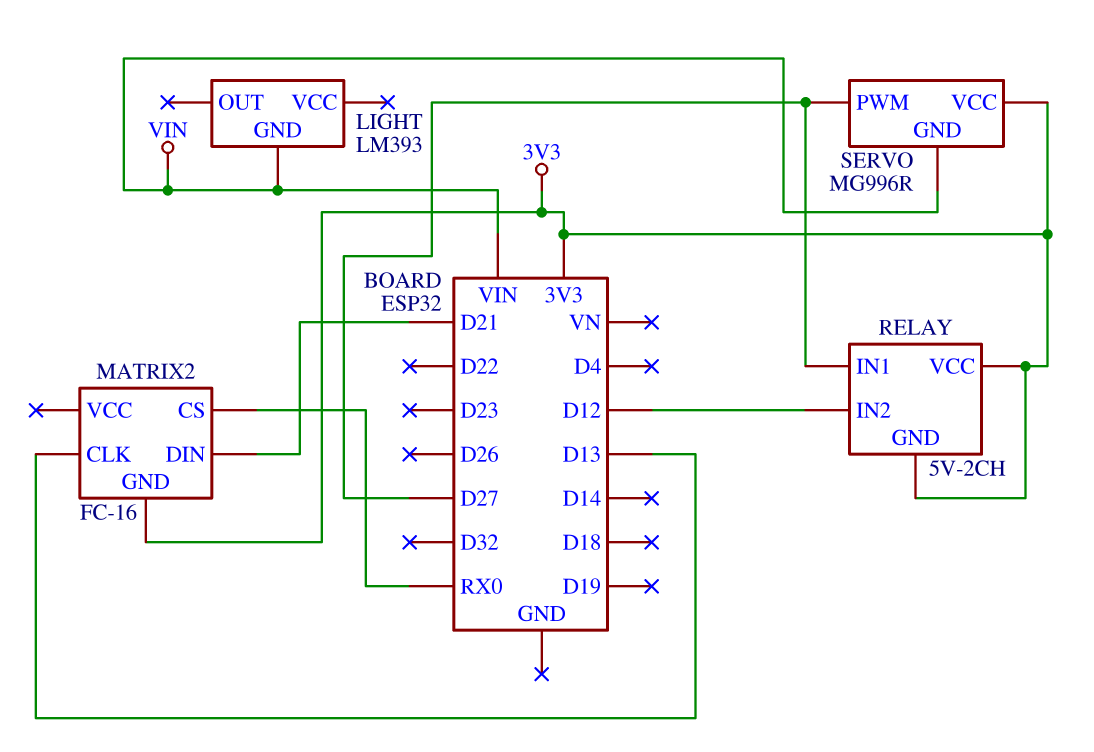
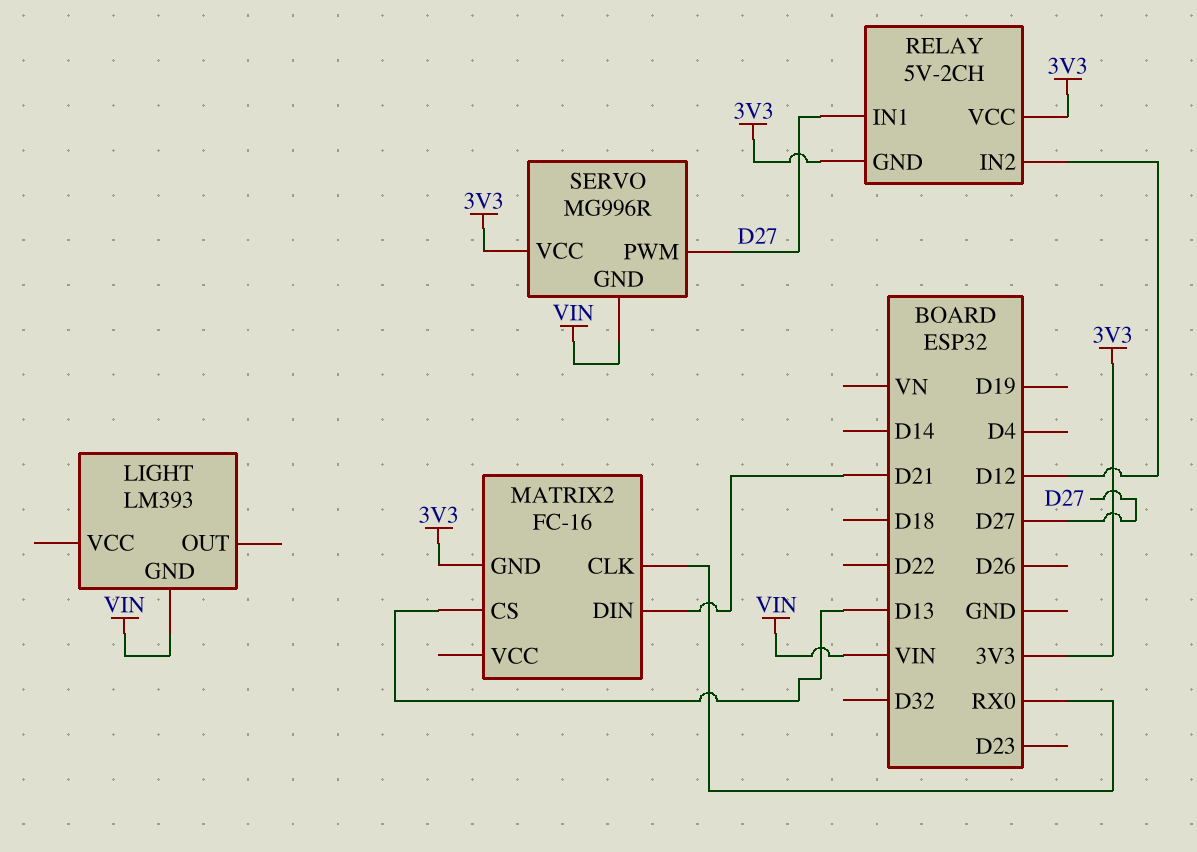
MATRIX2 pin CLK: D13 -> RX0
MATRIX2 pin CS: RX0 -> D13

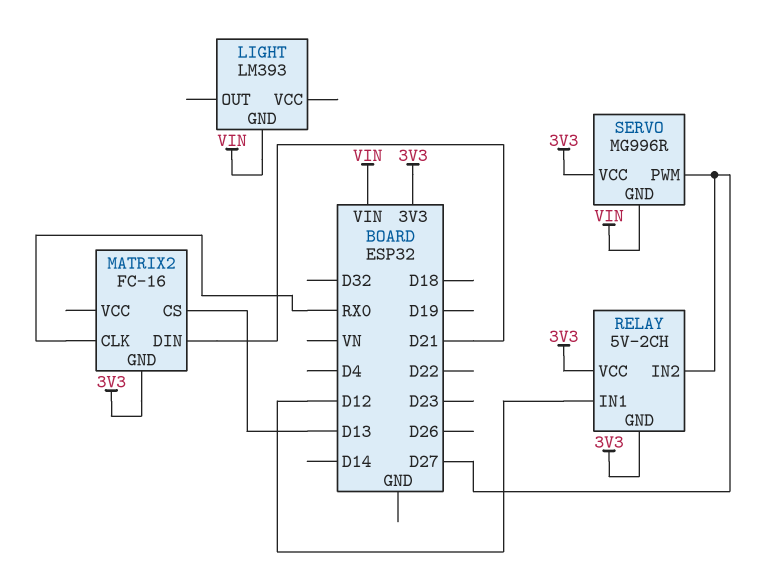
RELAY pin IN1: D27 -> D12
RELAY pin IN2: D12 -> D27

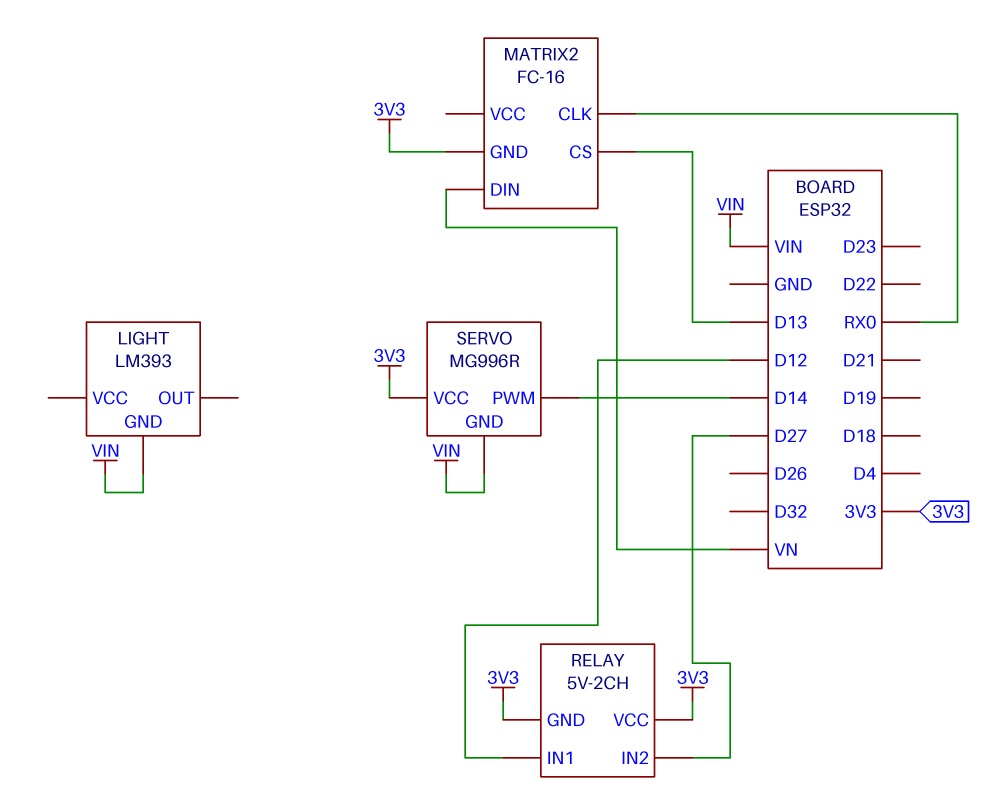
MATRIX2 pin DIN: D21 -> VN
SERVO pin PWM: D27 -> D14

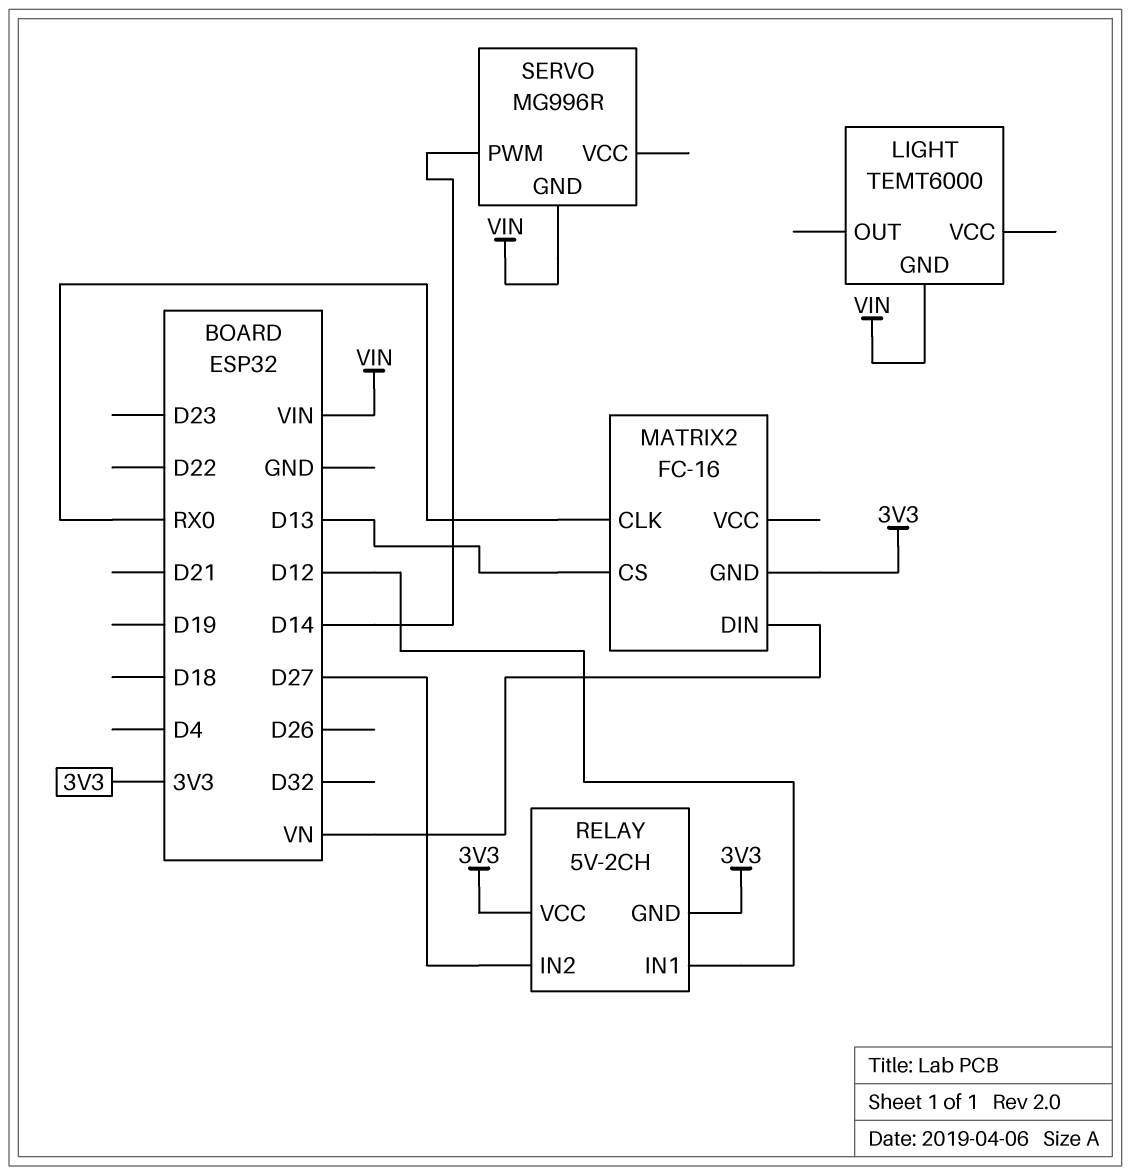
LIGHT: LM393 -> TEMT6000
SERVO pin VCC: 3V3 -> none

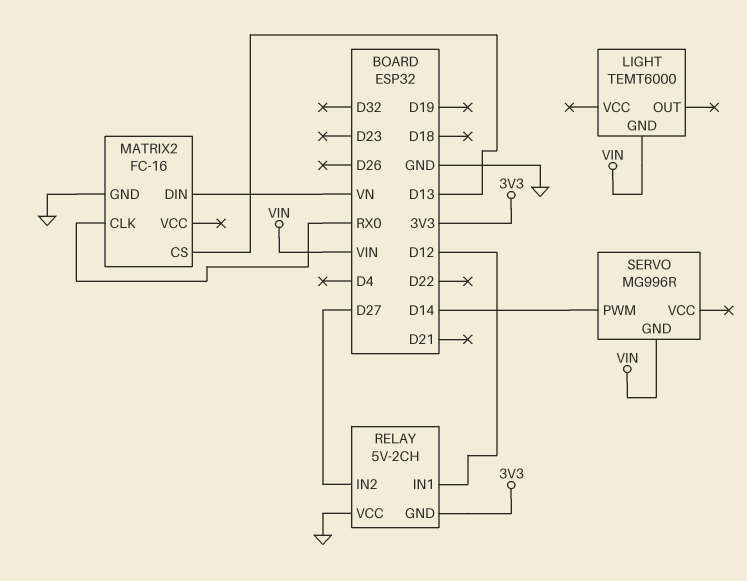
MATRIX2 pin GND: 3V3 -> GND
RELAY pin VCC: 3V3 -> GND

